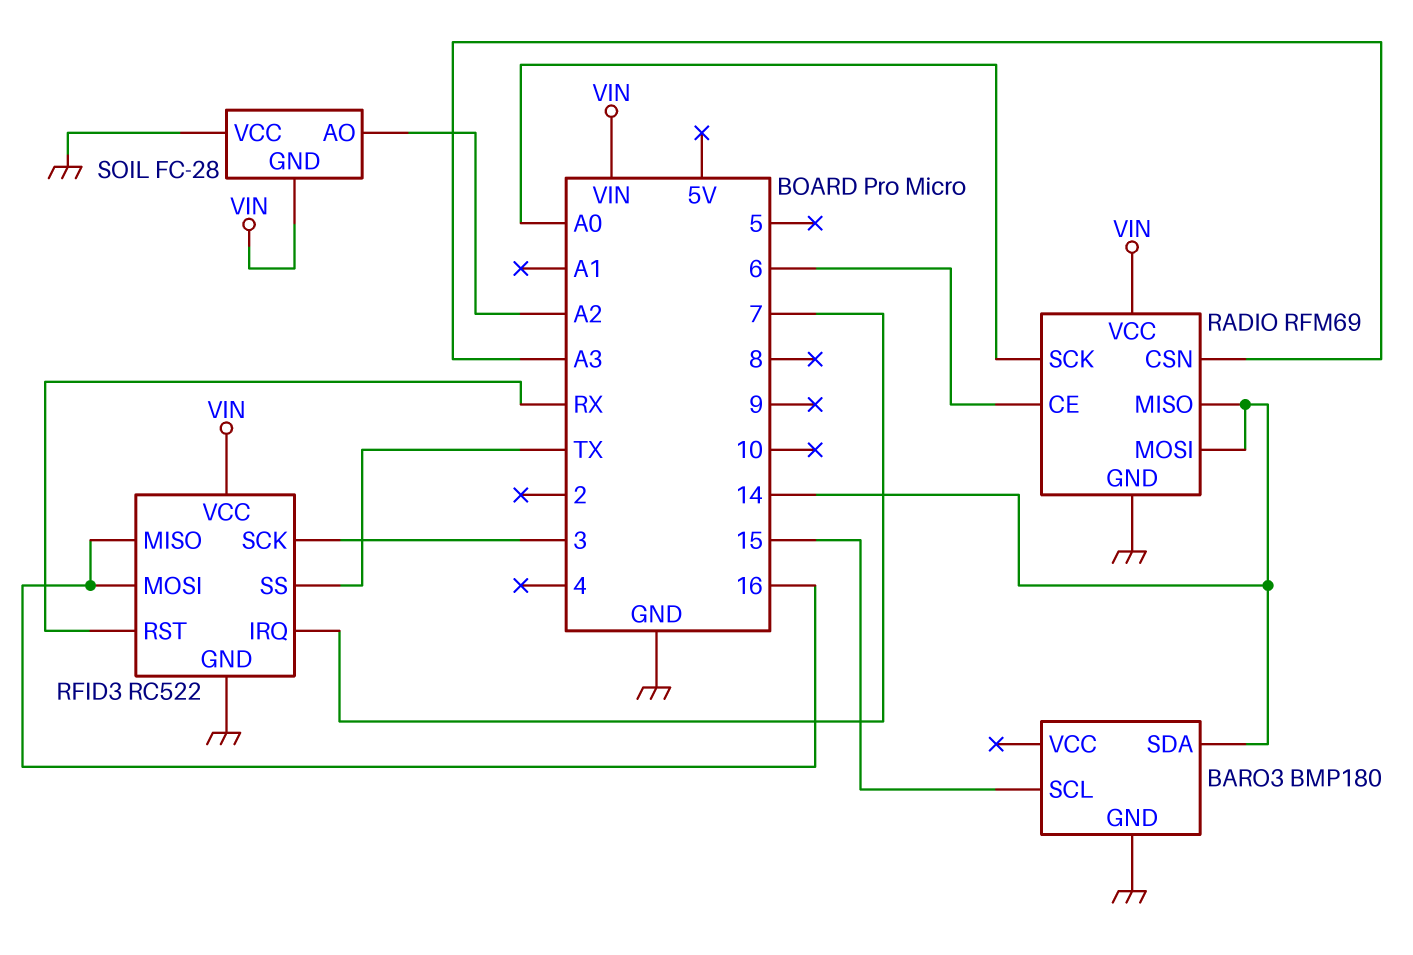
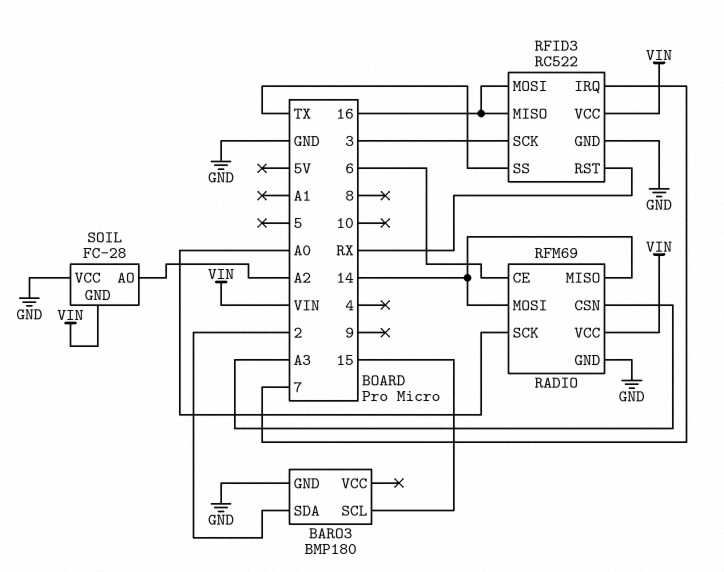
BARO3 pin SDA: 14 -> 2

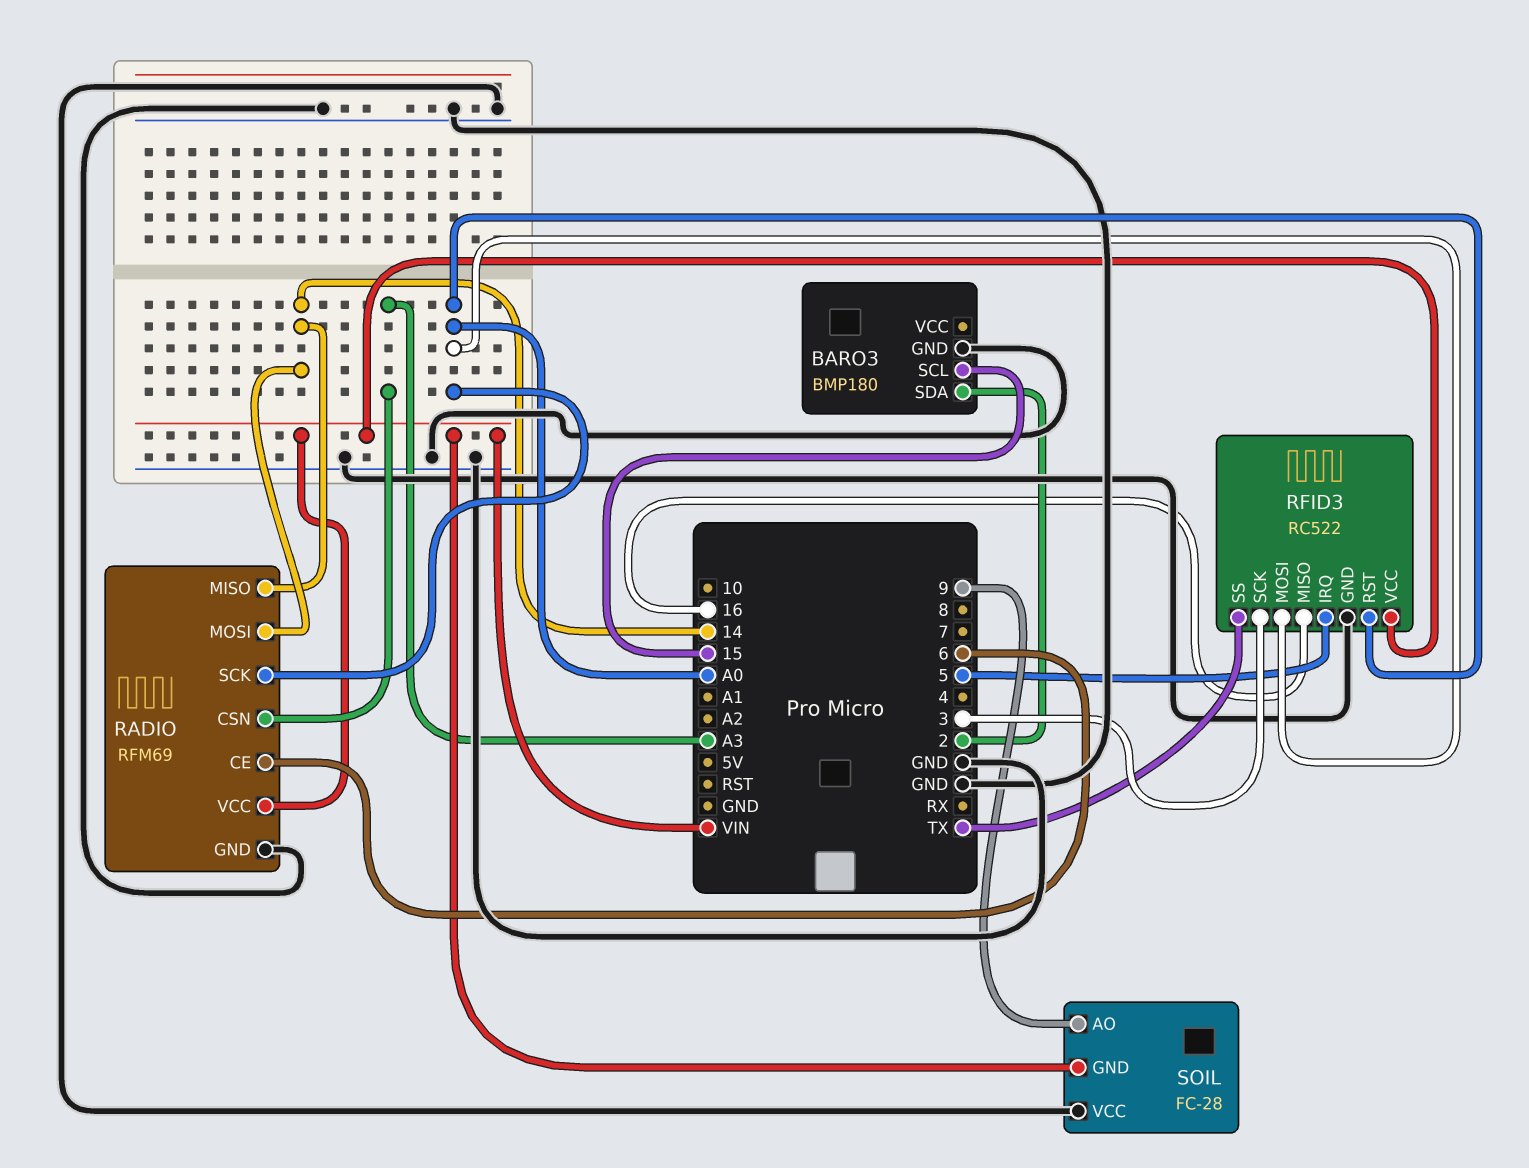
RFID3 pin IRQ: 7 -> 5
RFID3 pin MOSI: 16 -> A0
RFID3 pin RST: RX -> A0
SOIL pin AO: A2 -> 9

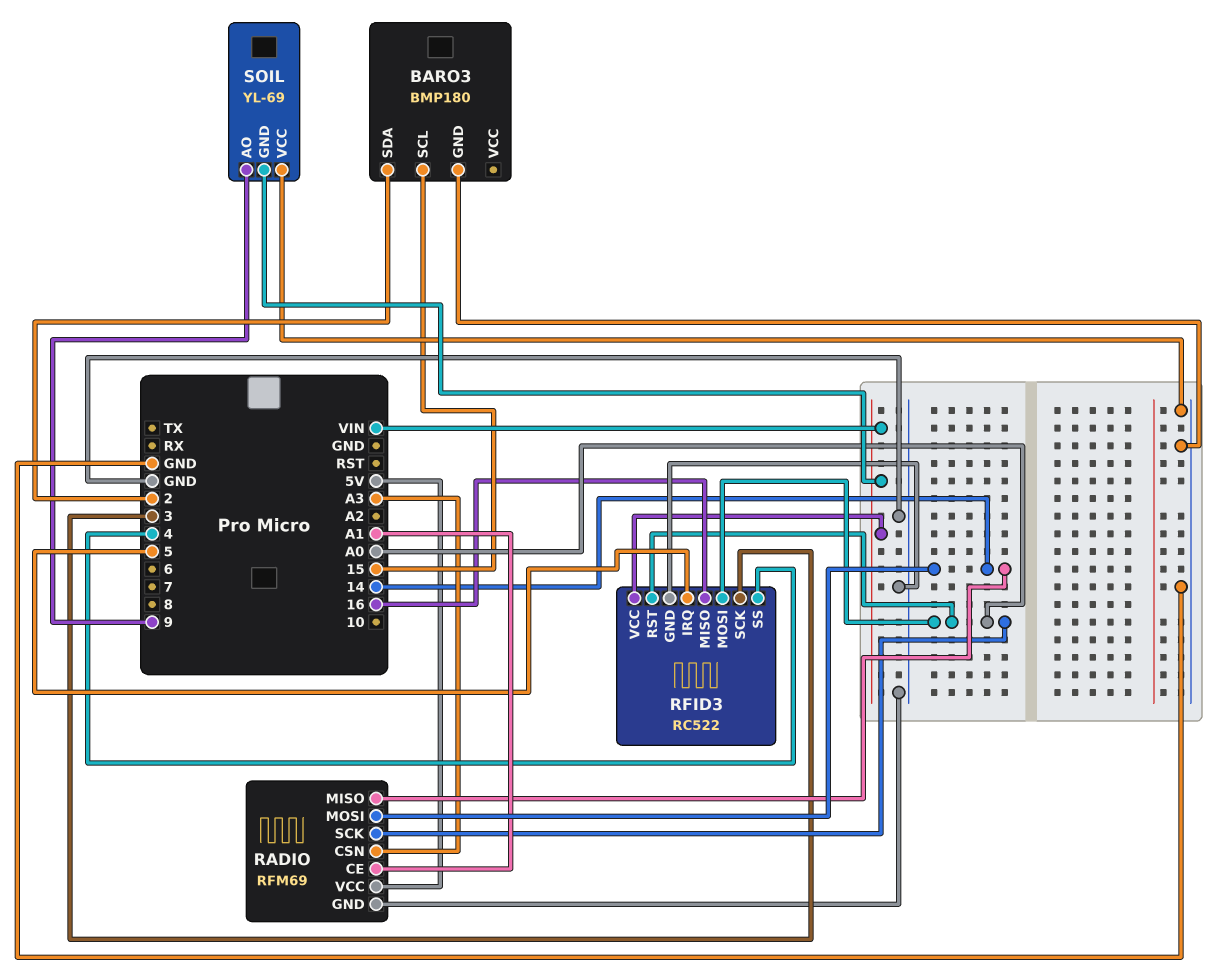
RADIO pin CE: 6 -> A1
RADIO pin VCC: VIN -> 5V
RFID3 pin SS: TX -> 4
SOIL: FC-28 -> YL-69

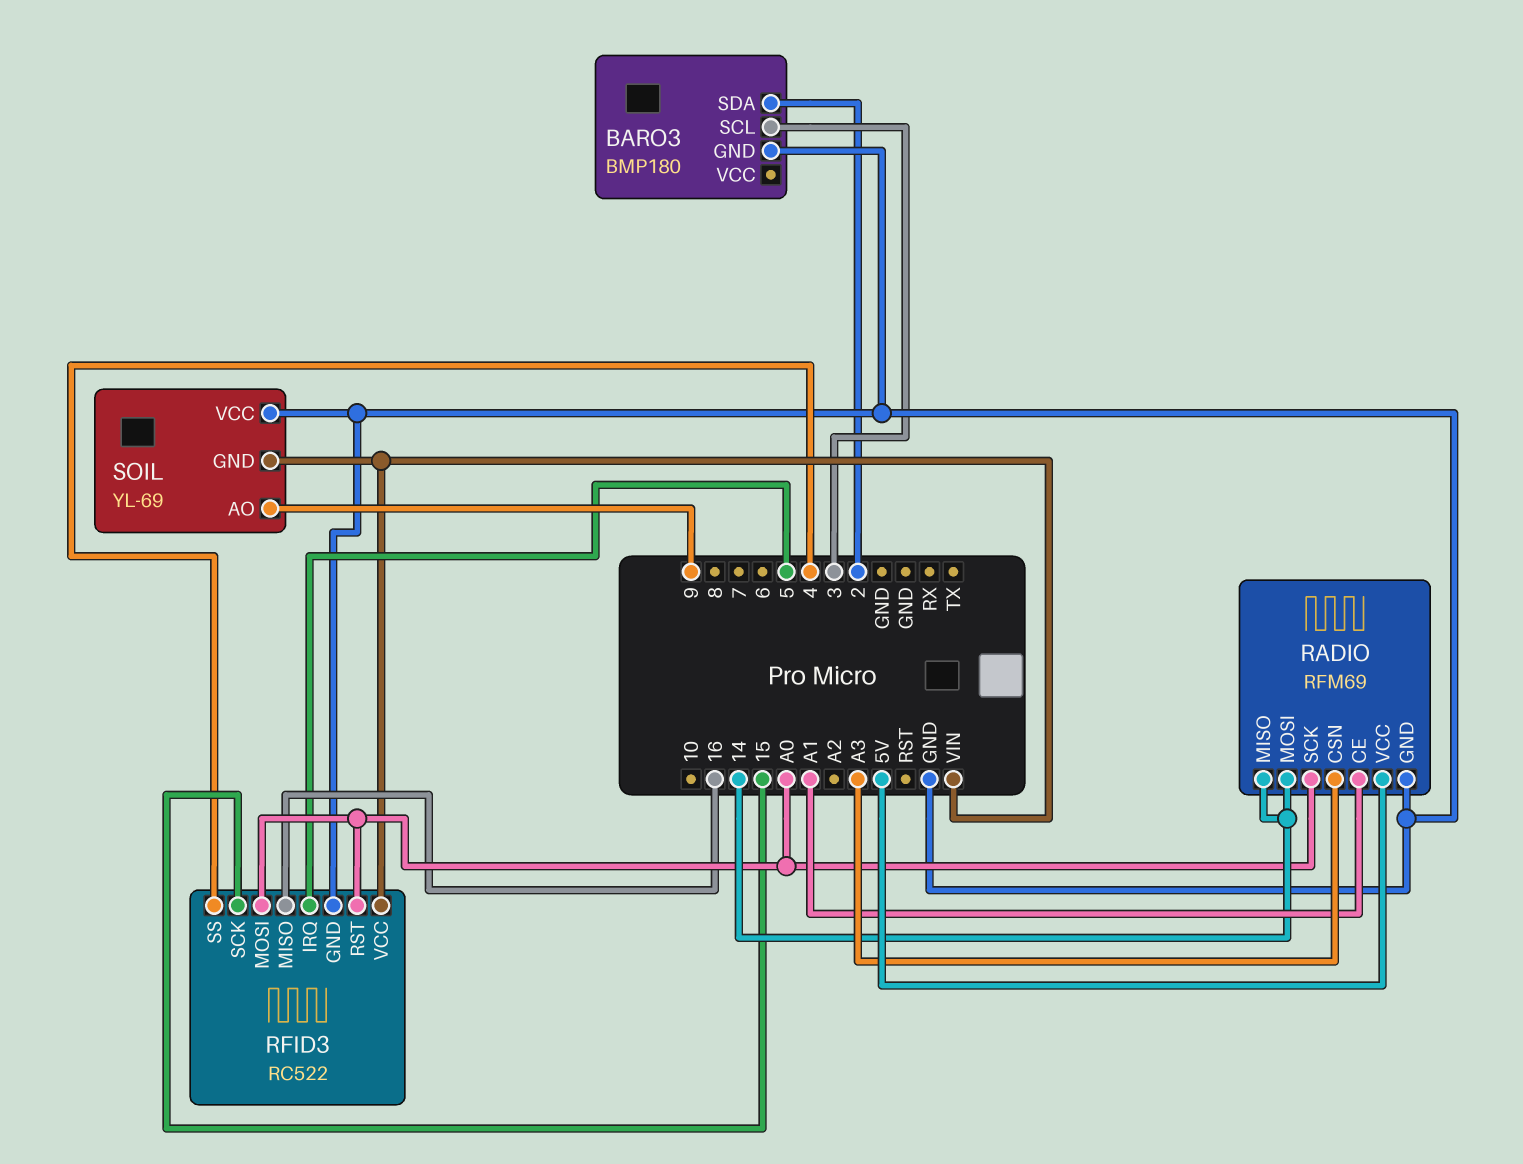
BARO3 pin SCL: 15 -> 3
RFID3 pin SCK: 3 -> 15

